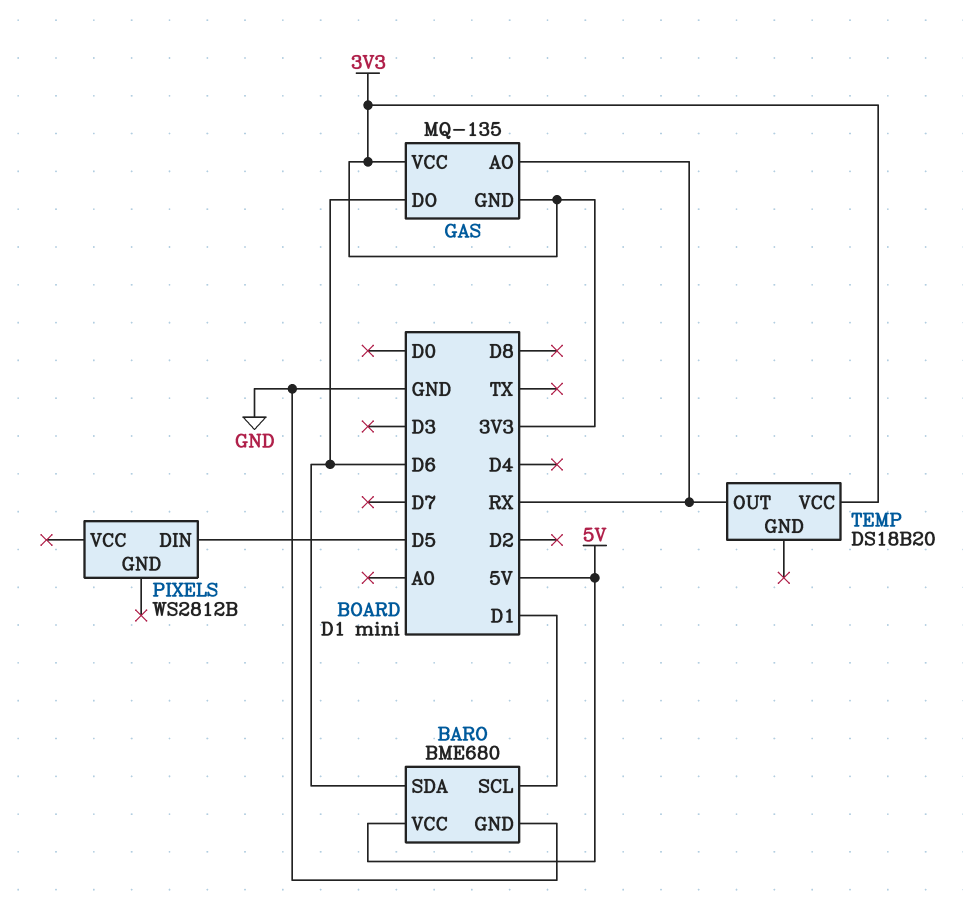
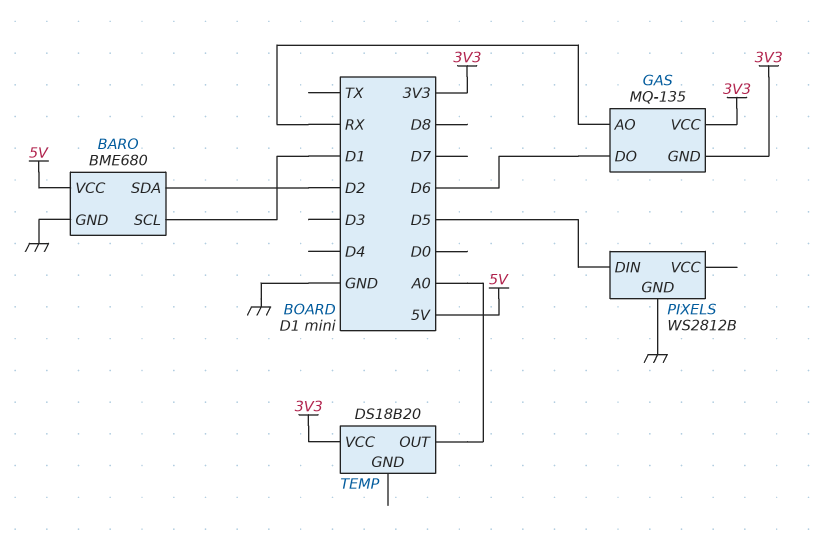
BARO pin SDA: D6 -> D2
PIXELS pin GND: none -> GND
TEMP pin OUT: RX -> A0

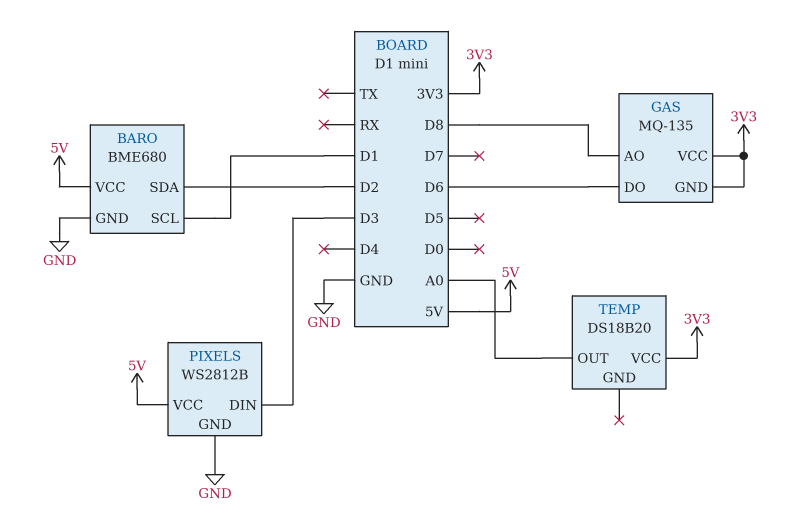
GAS pin AO: RX -> D8
PIXELS pin DIN: D5 -> D3
PIXELS pin VCC: none -> 5V

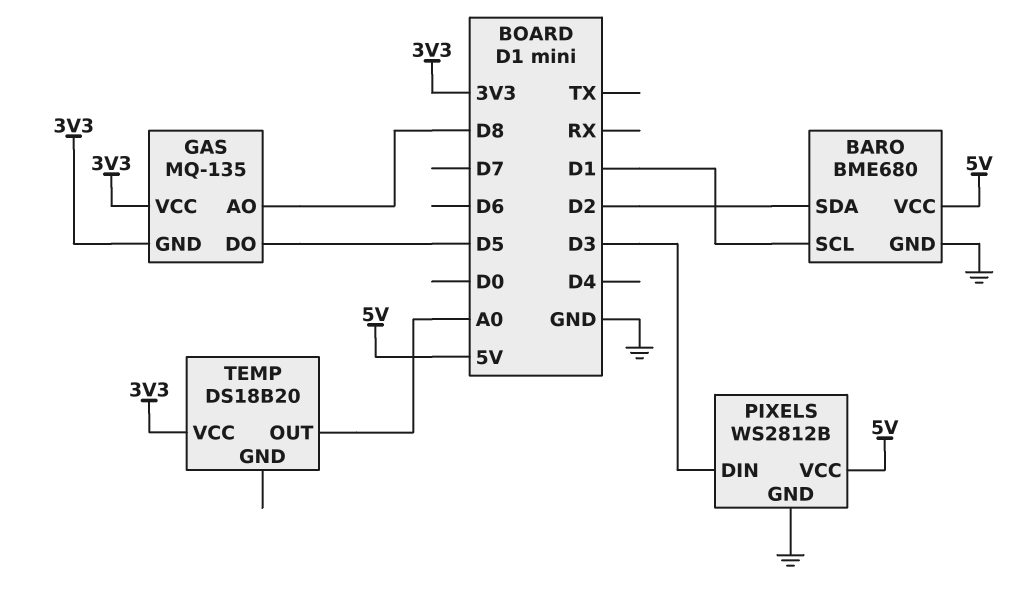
GAS pin DO: D6 -> D5

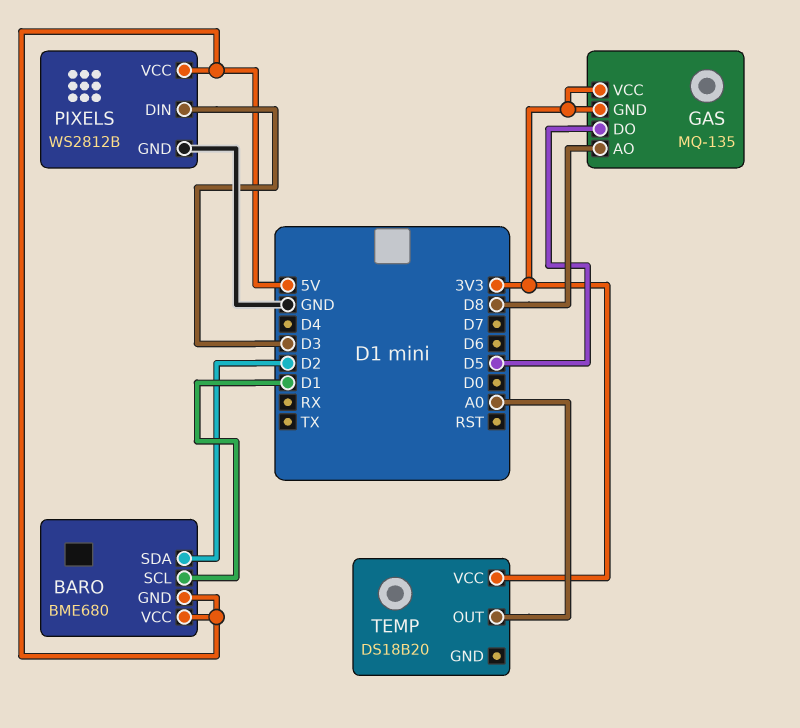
BARO pin GND: GND -> 5V

